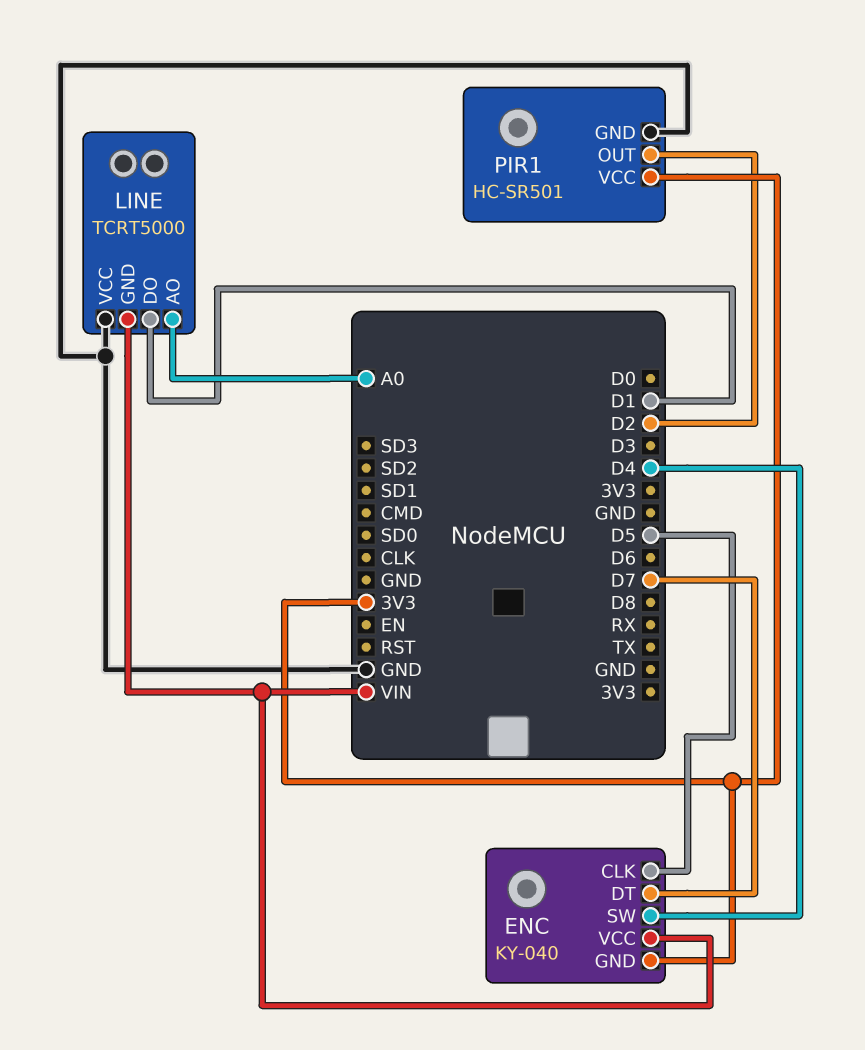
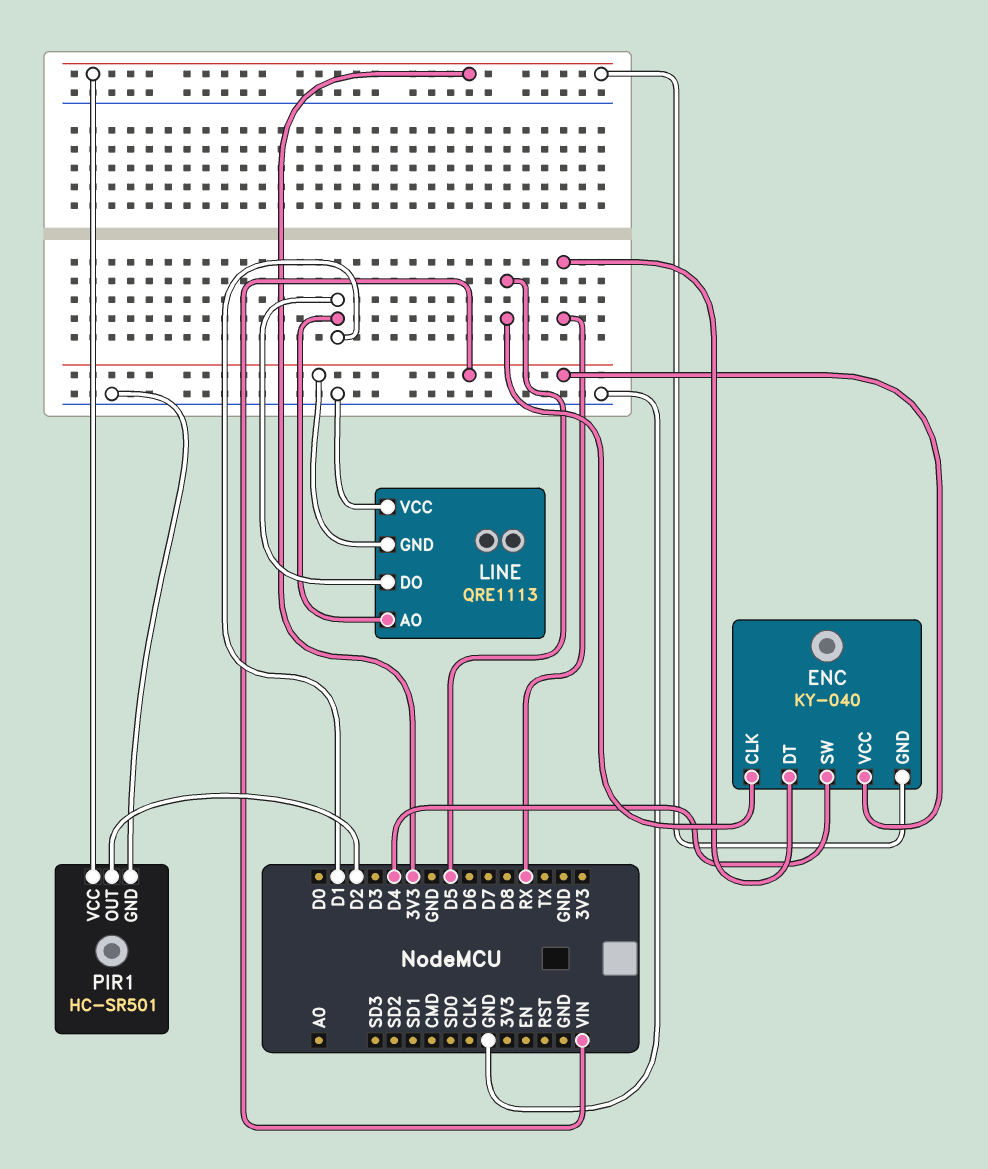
ENC pin DT: D7 -> RX
LINE: TCRT5000 -> QRE1113
LINE pin AO: A0 -> D1

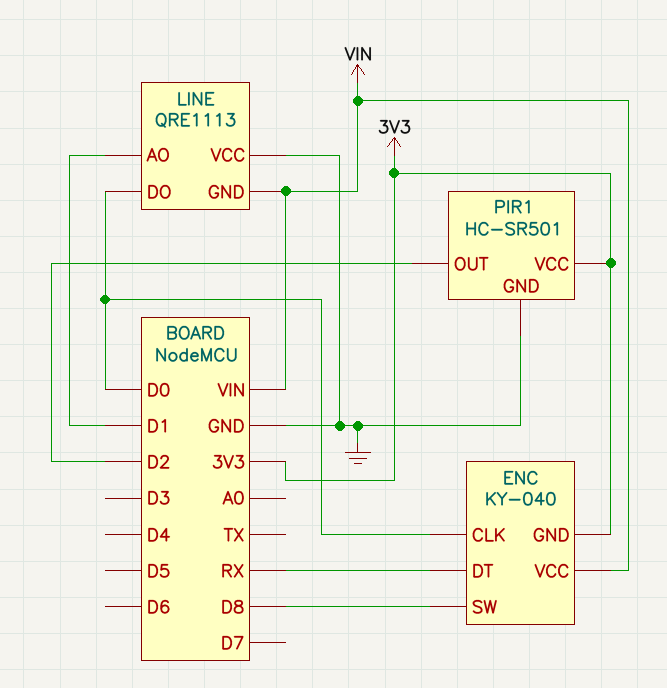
ENC pin CLK: D5 -> D0
ENC pin SW: D4 -> D8
LINE pin DO: D1 -> D0

